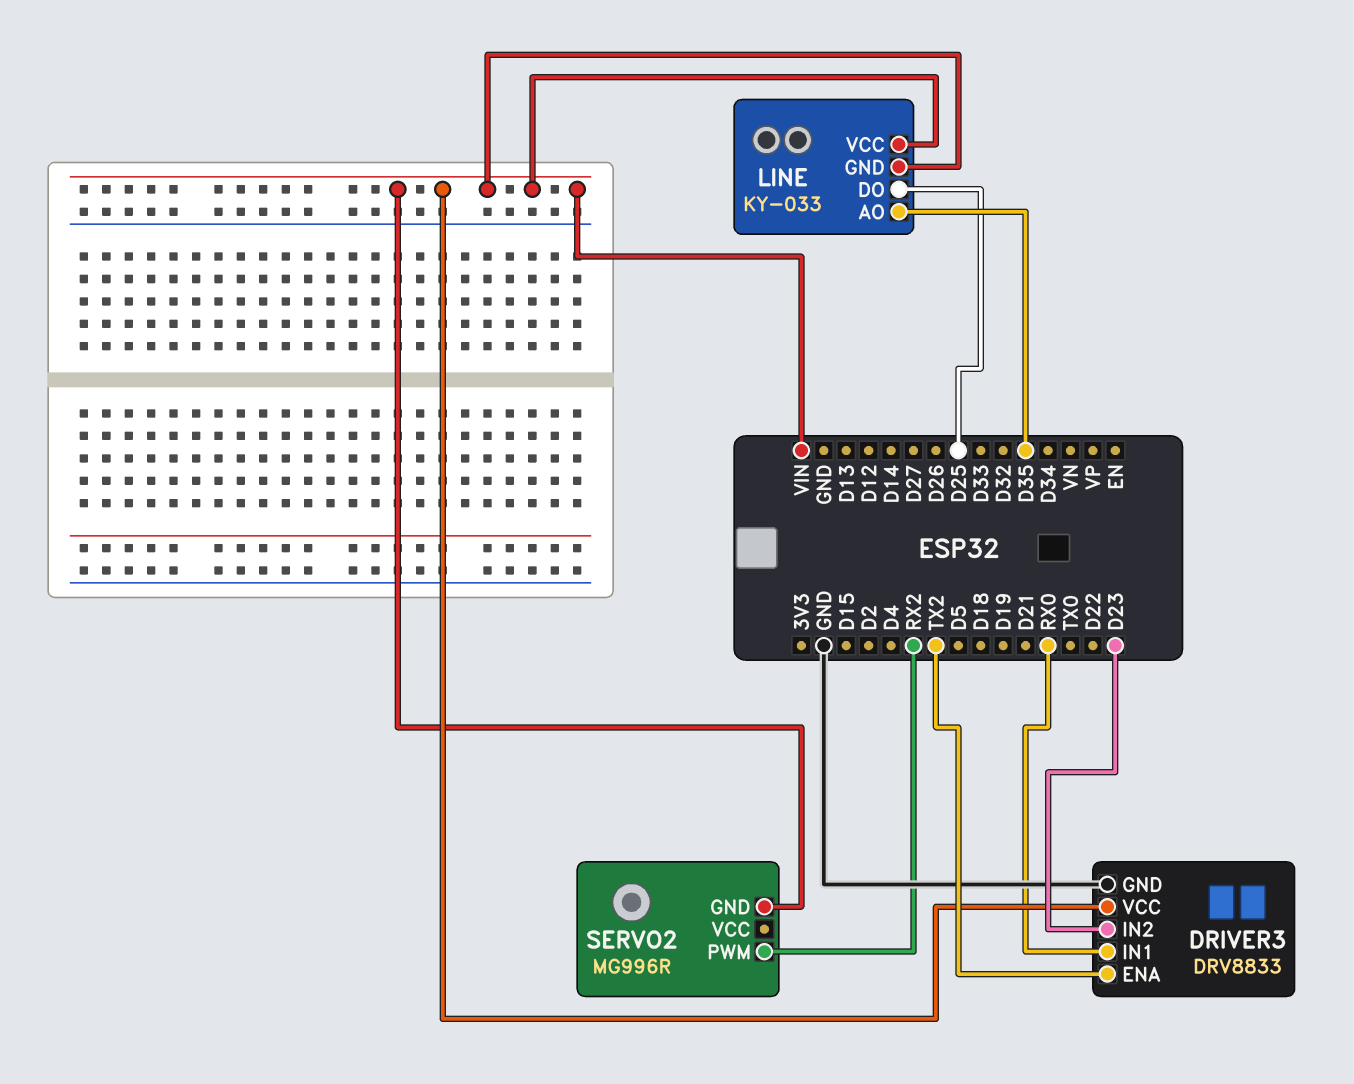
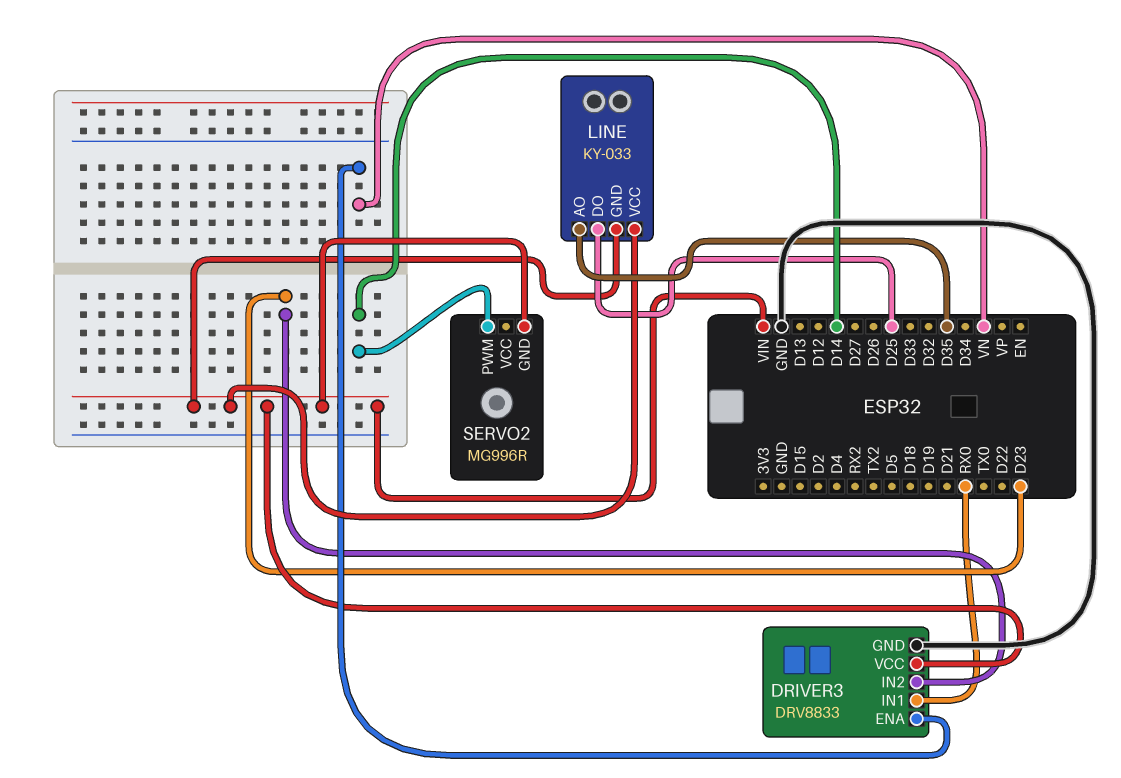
DRIVER3 pin ENA: TX2 -> VN
SERVO2 pin PWM: RX2 -> D14

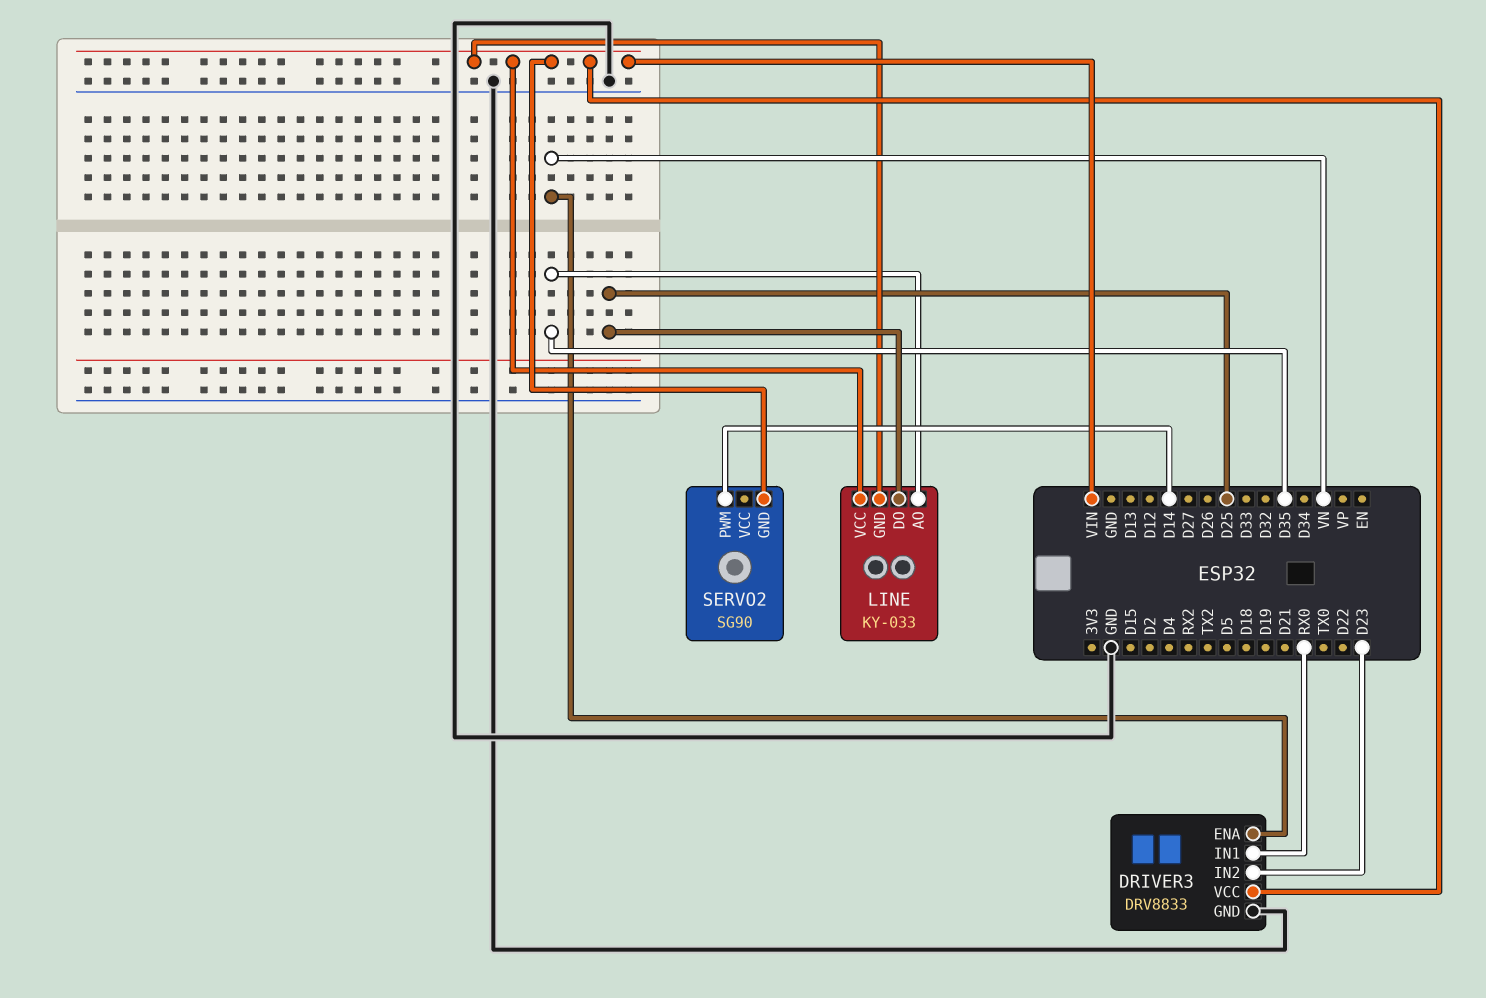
SERVO2: MG996R -> SG90

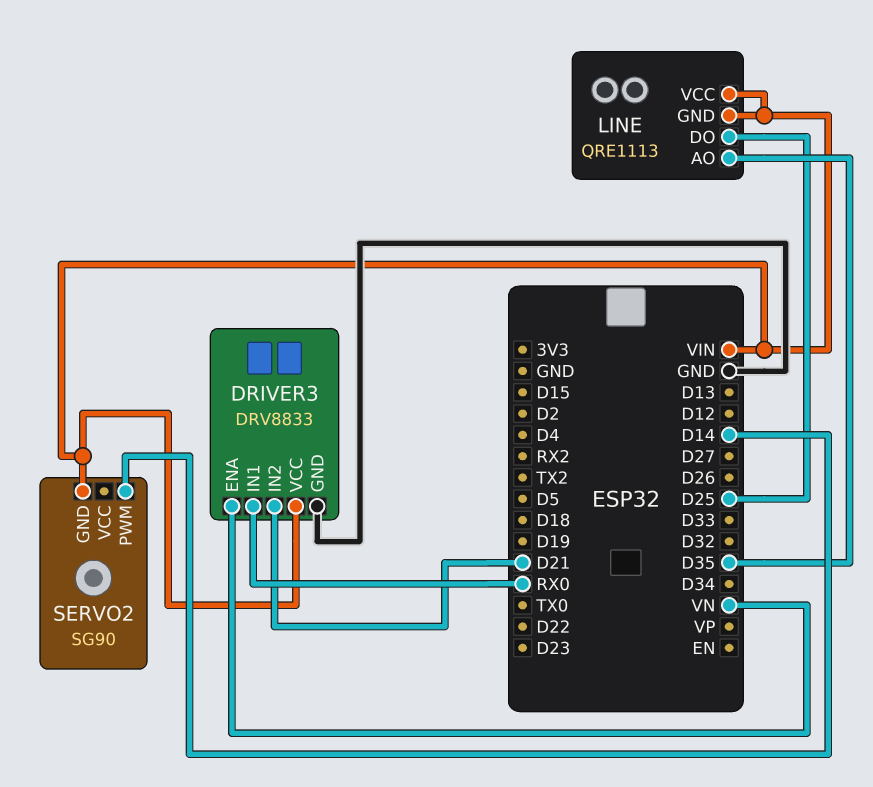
DRIVER3 pin IN2: D23 -> D21
LINE: KY-033 -> QRE1113

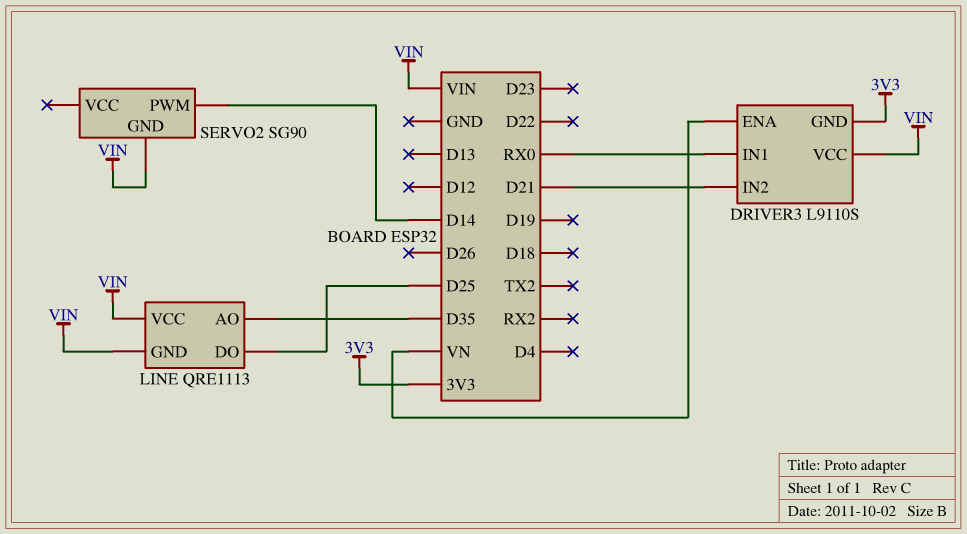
DRIVER3: DRV8833 -> L9110S
DRIVER3 pin GND: GND -> 3V3

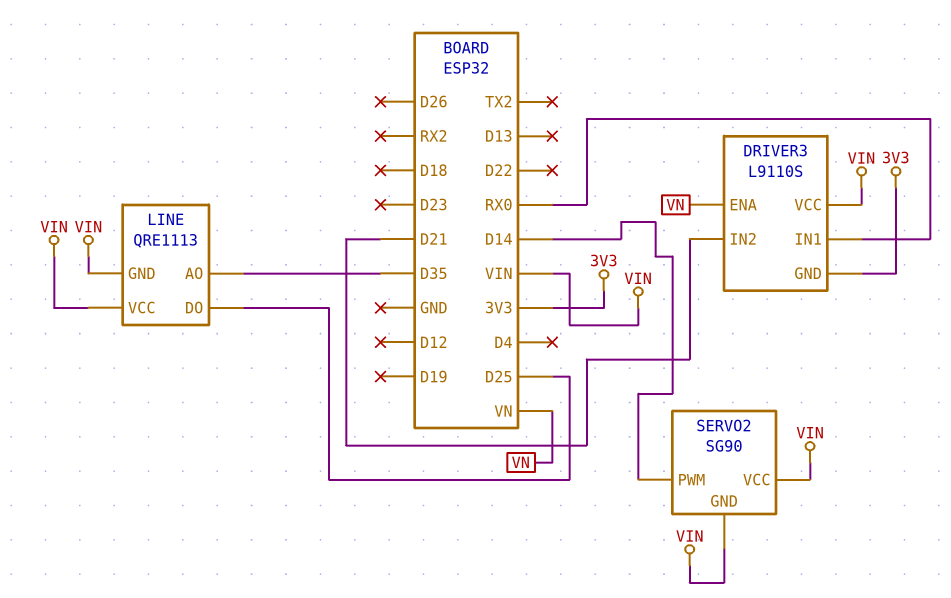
SERVO2 pin VCC: none -> VIN

